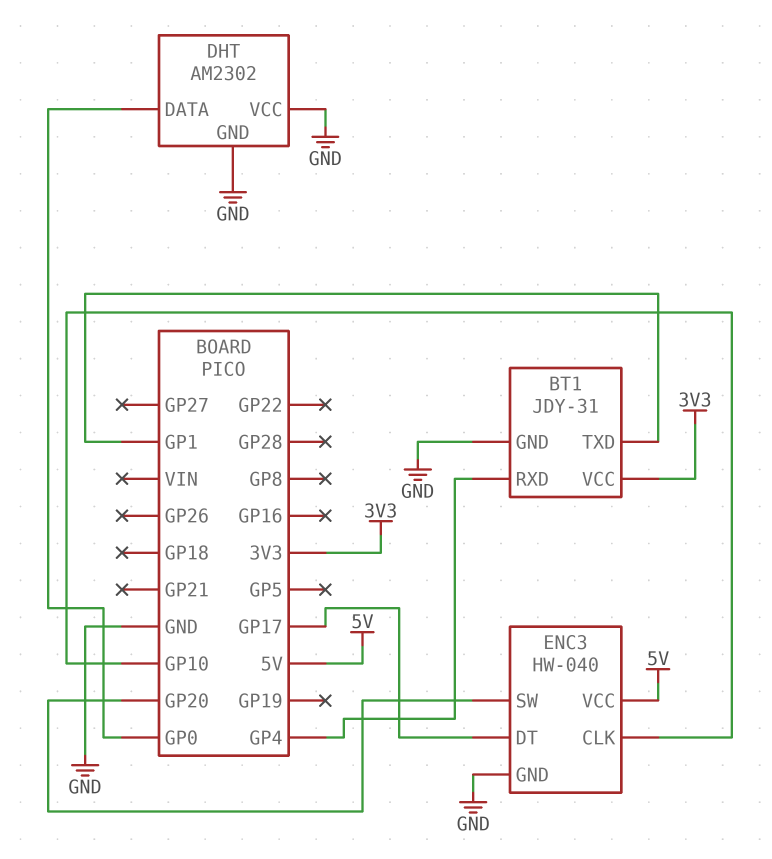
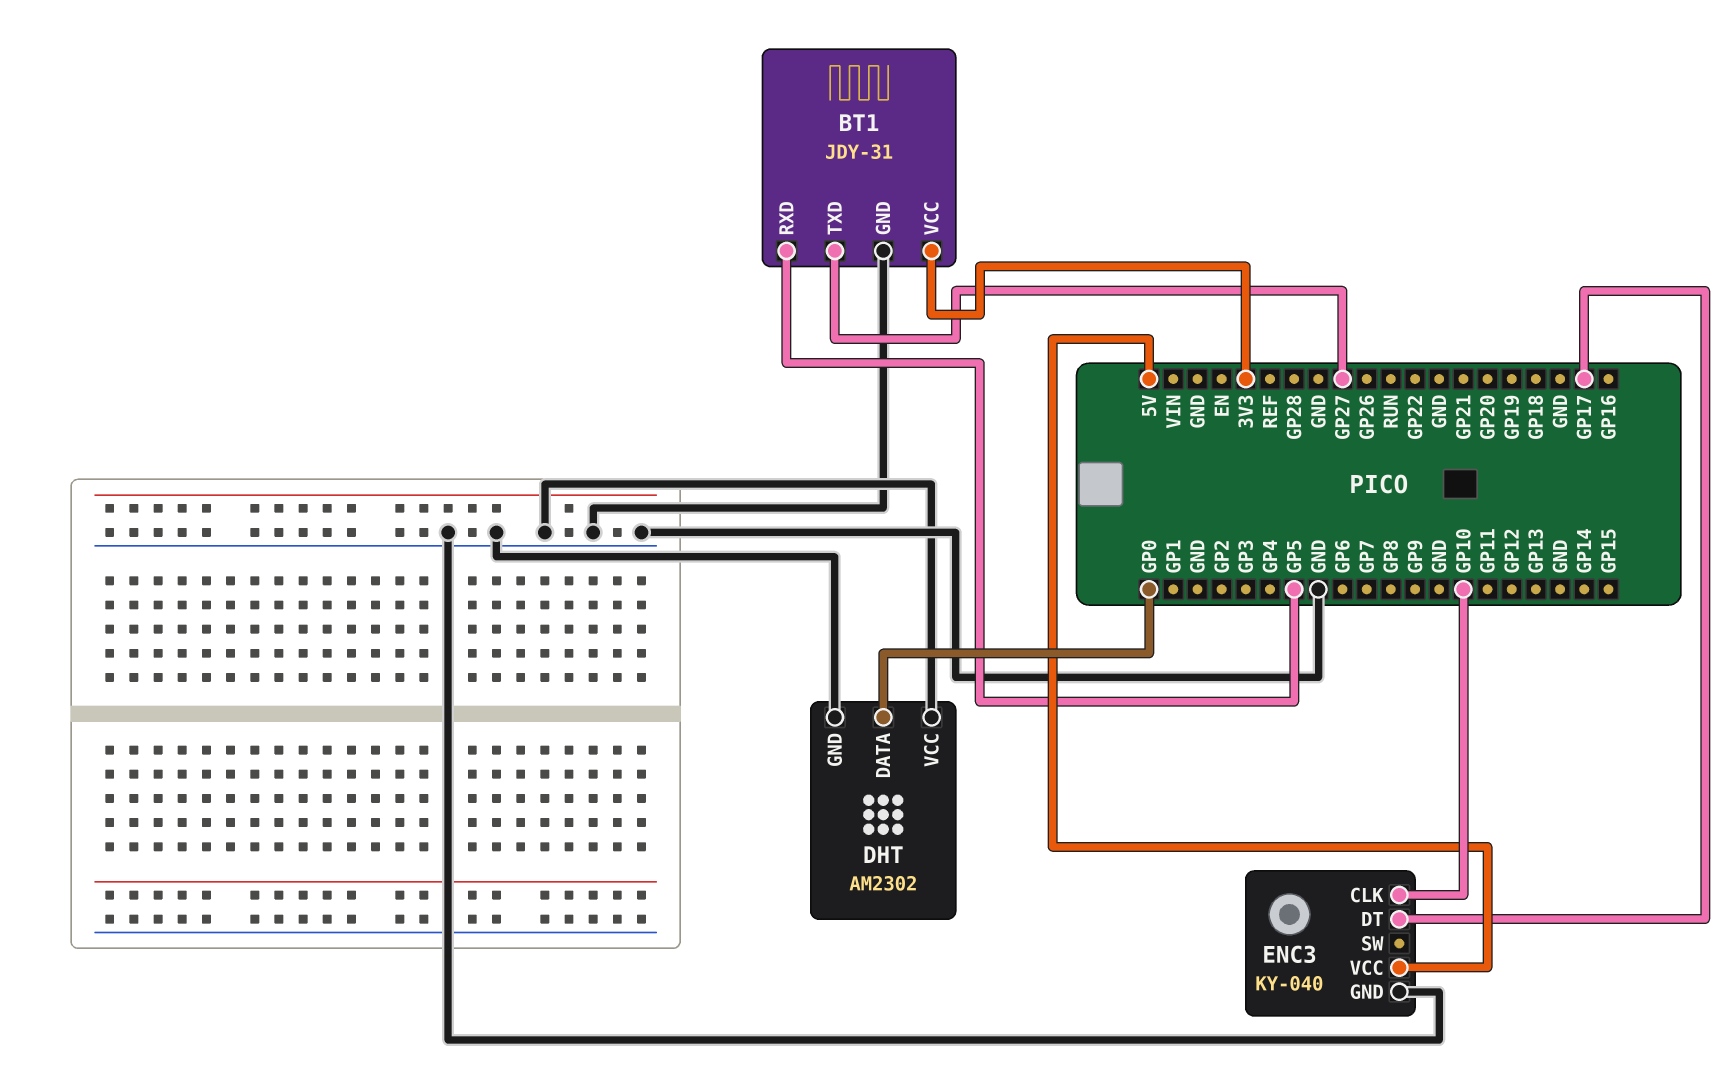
BT1 pin RXD: GP4 -> GP5
BT1 pin TXD: GP1 -> GP27
ENC3: HW-040 -> KY-040
ENC3 pin SW: GP20 -> none

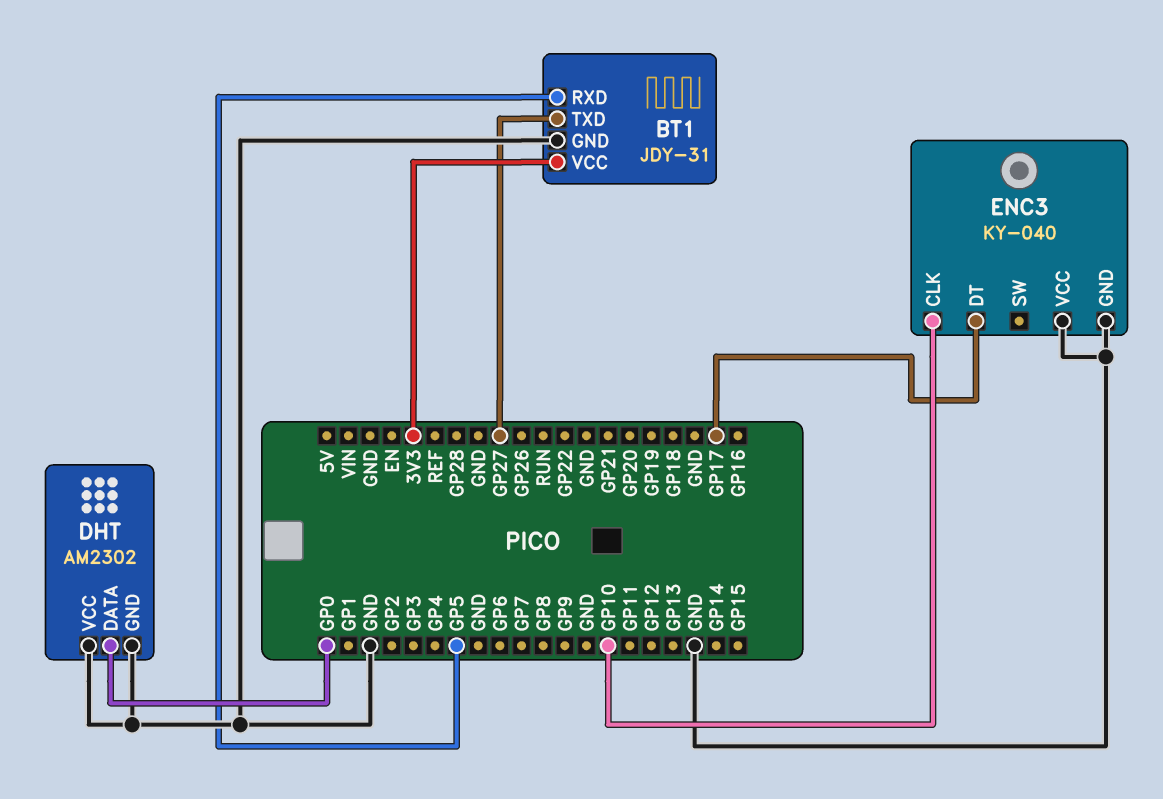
ENC3 pin VCC: 5V -> GND

